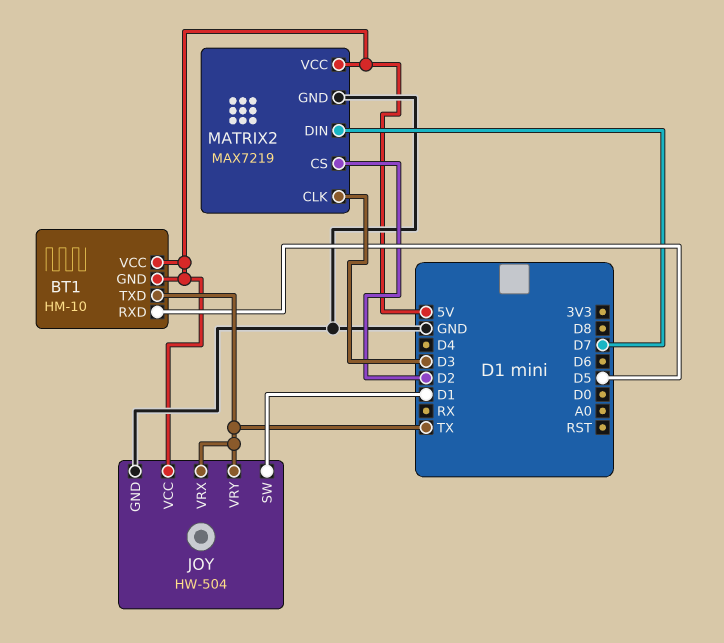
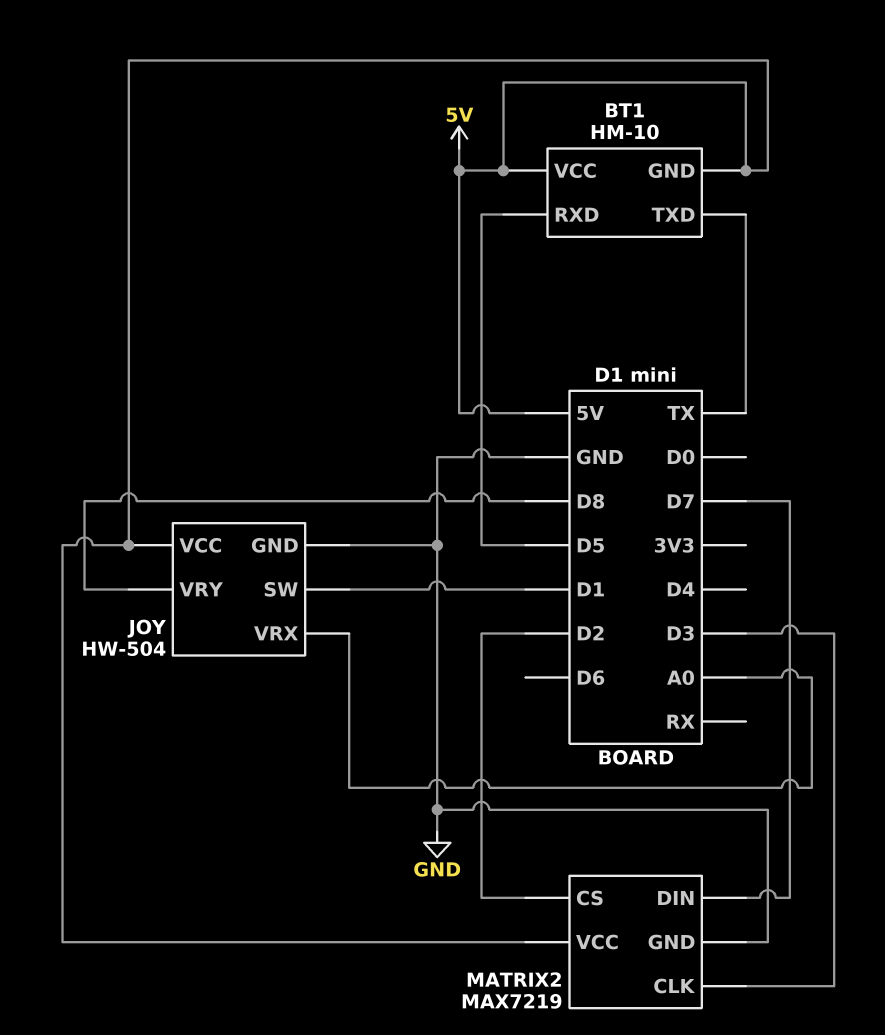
JOY pin VRX: TX -> A0
JOY pin VRY: TX -> D8

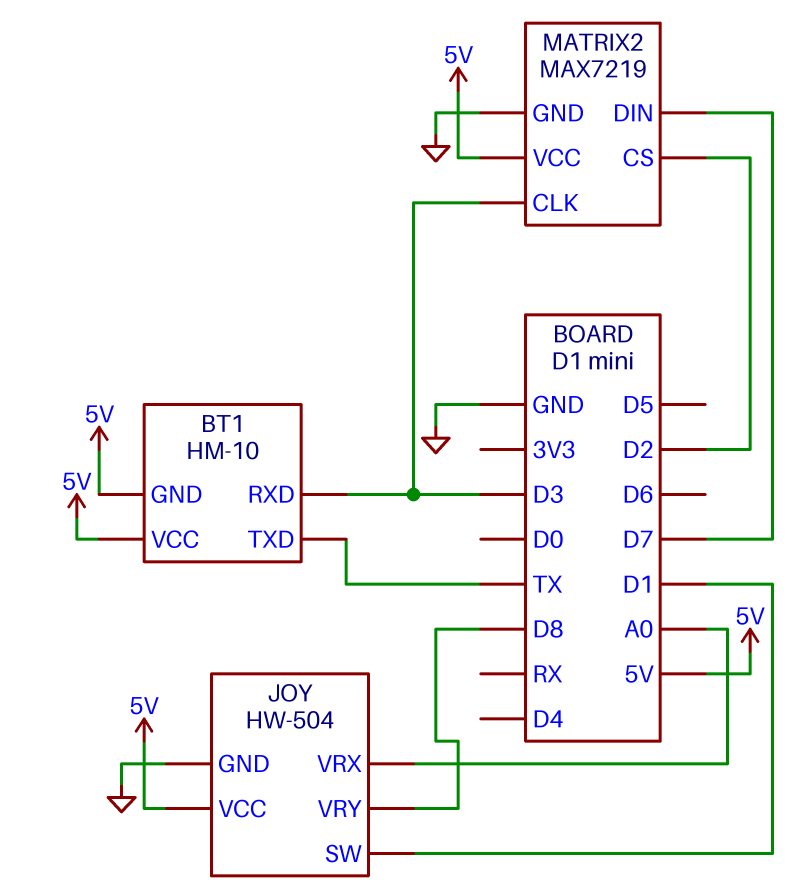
BT1 pin RXD: D5 -> D3

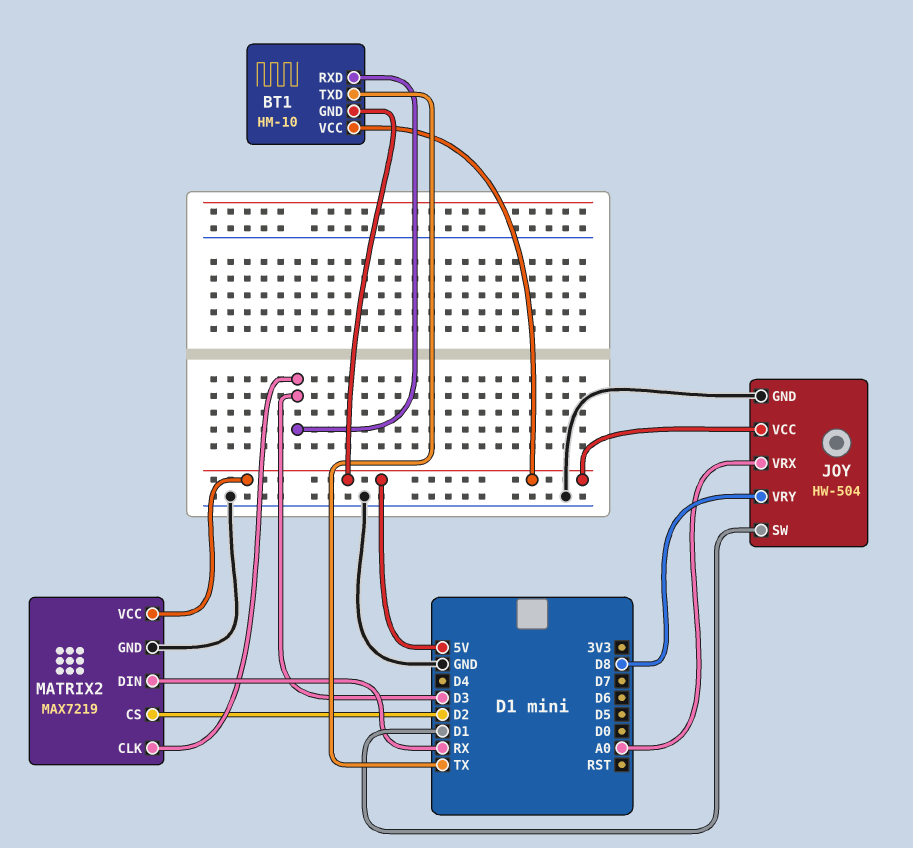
MATRIX2 pin DIN: D7 -> RX

